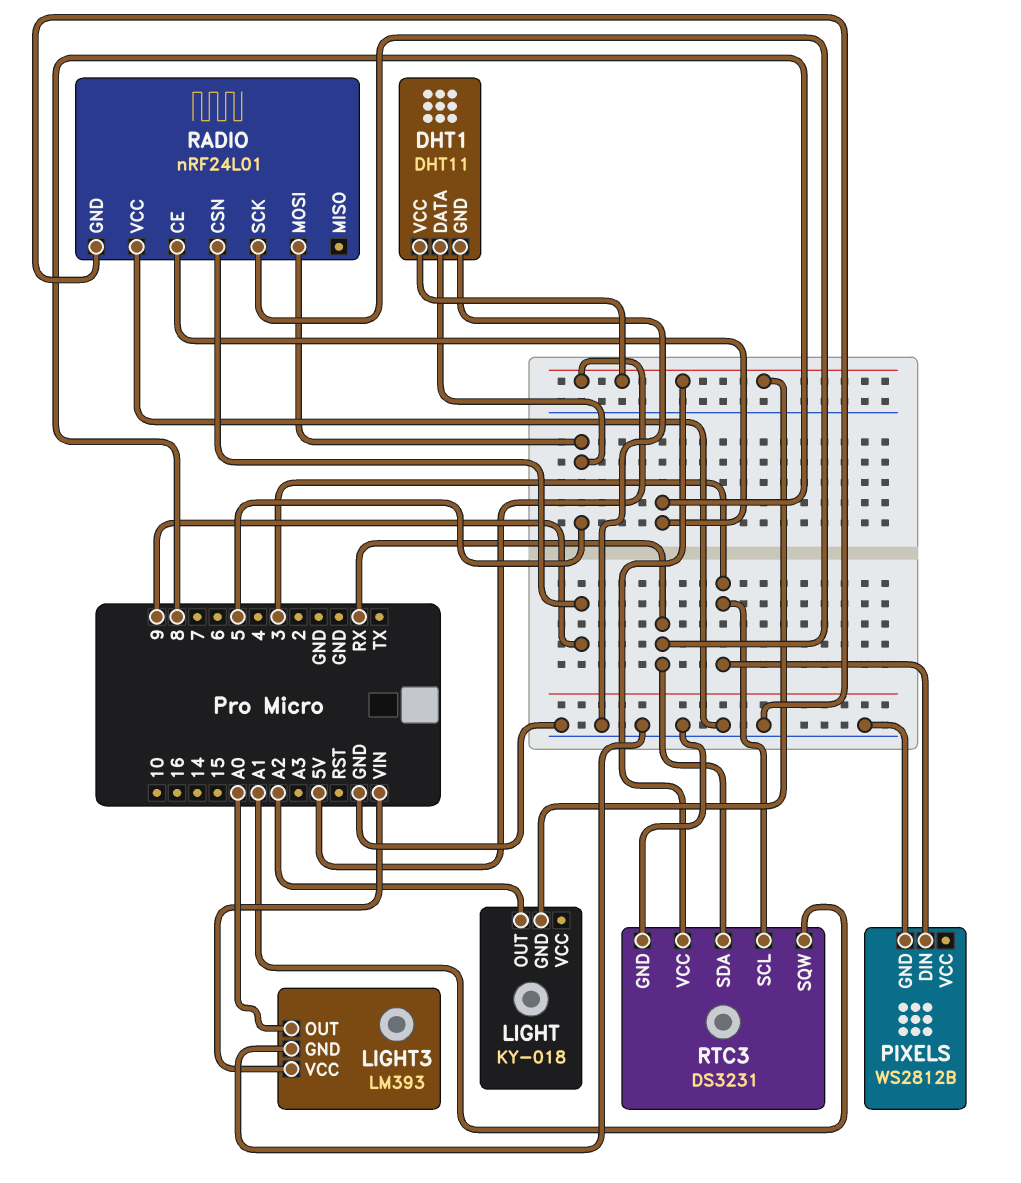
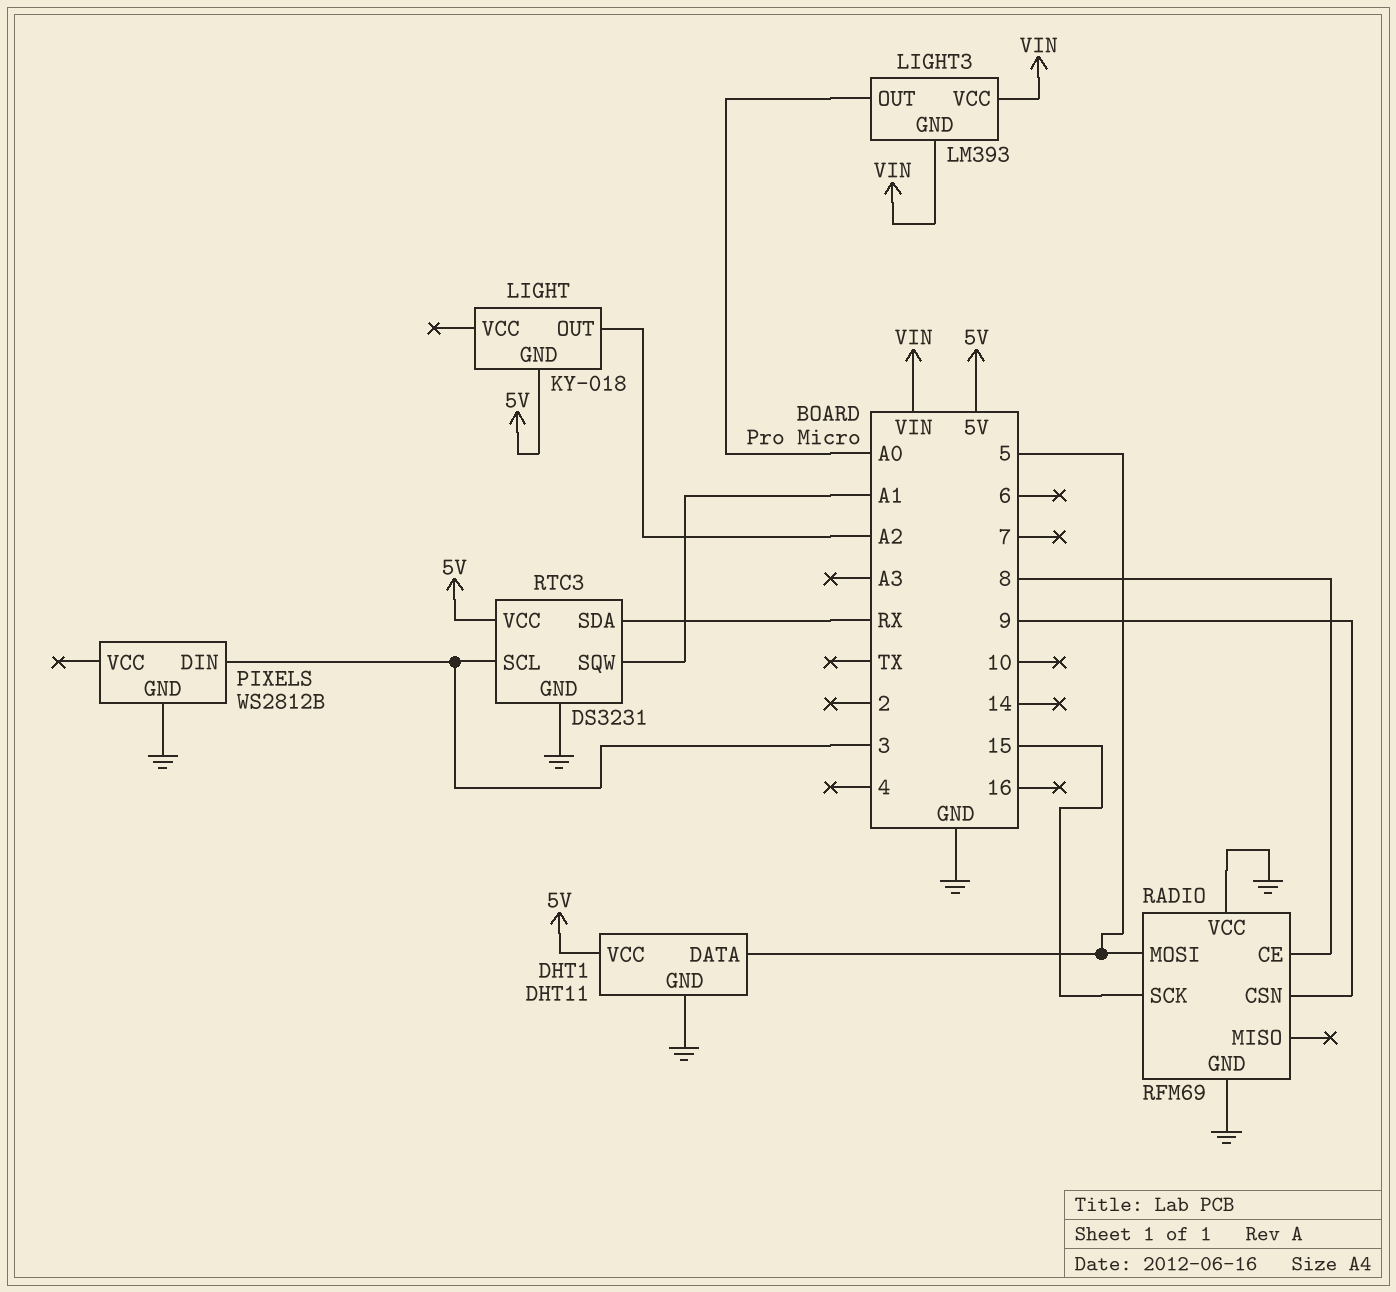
LIGHT3 pin GND: GND -> VIN
RADIO: nRF24L01 -> RFM69
RADIO pin SCK: RX -> 15

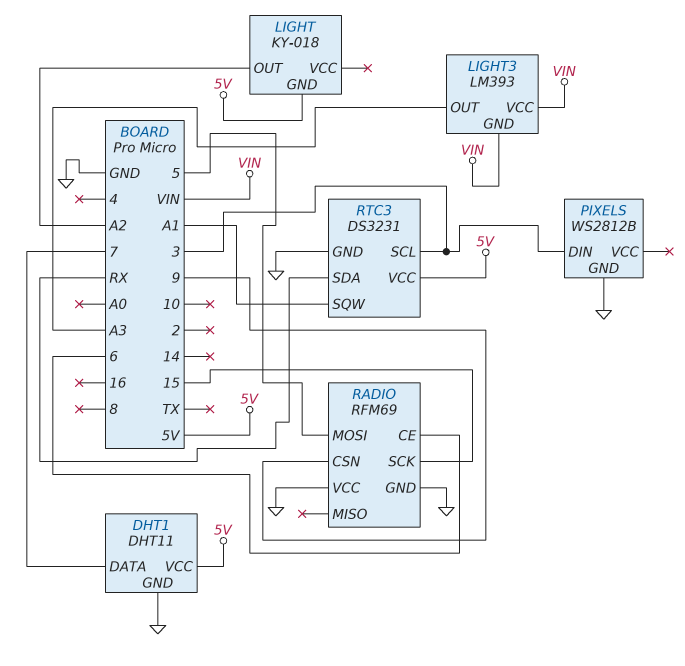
DHT1 pin DATA: 5 -> 7
LIGHT3 pin OUT: A0 -> A3
RADIO pin CE: 8 -> 6

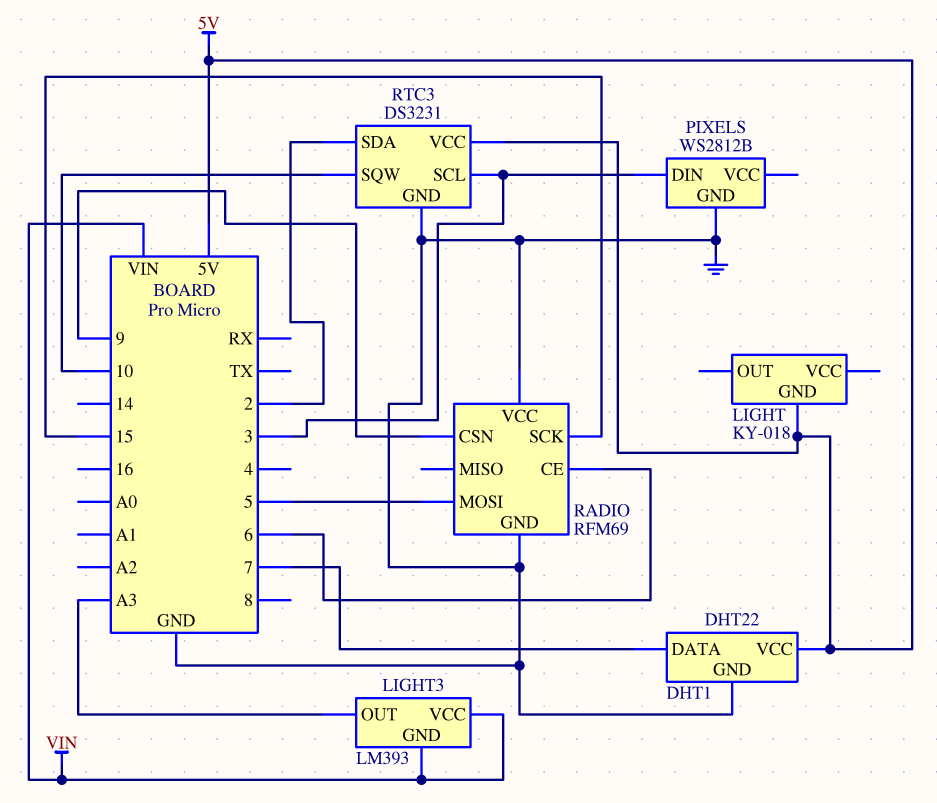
DHT1: DHT11 -> DHT22
LIGHT pin OUT: A2 -> none
RTC3 pin SDA: RX -> 2
RTC3 pin SQW: A1 -> 10

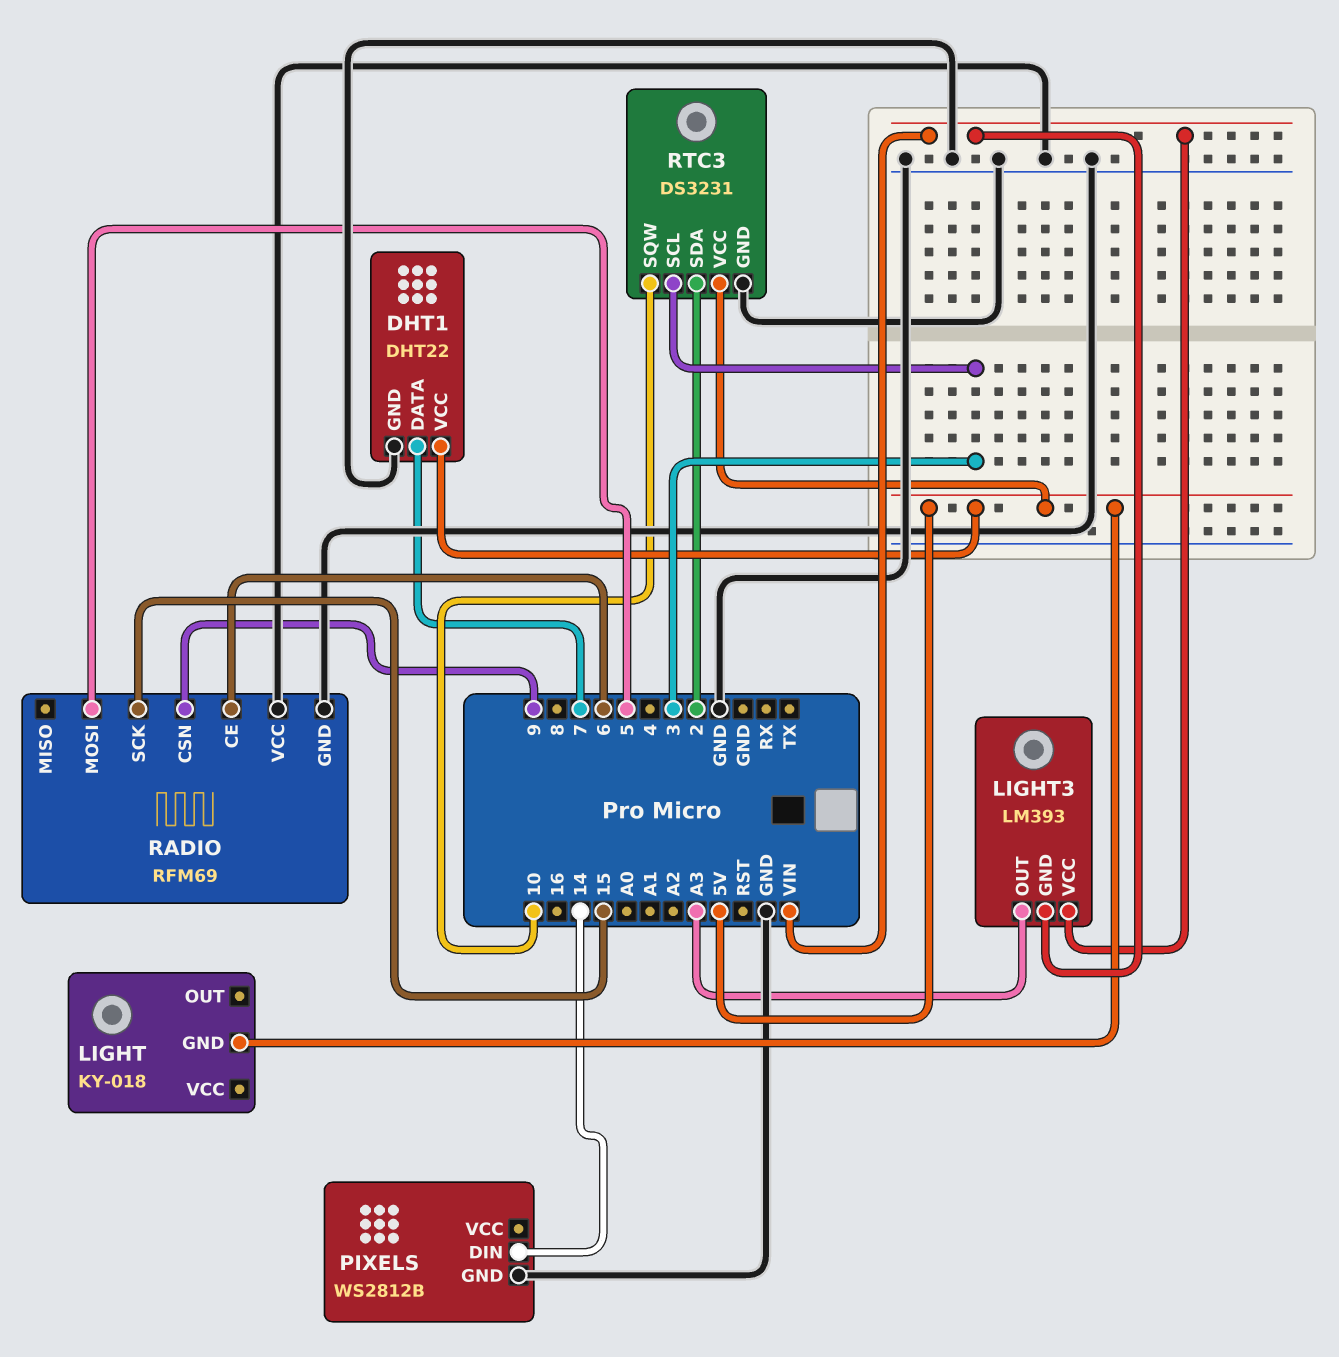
PIXELS pin DIN: 3 -> 14

